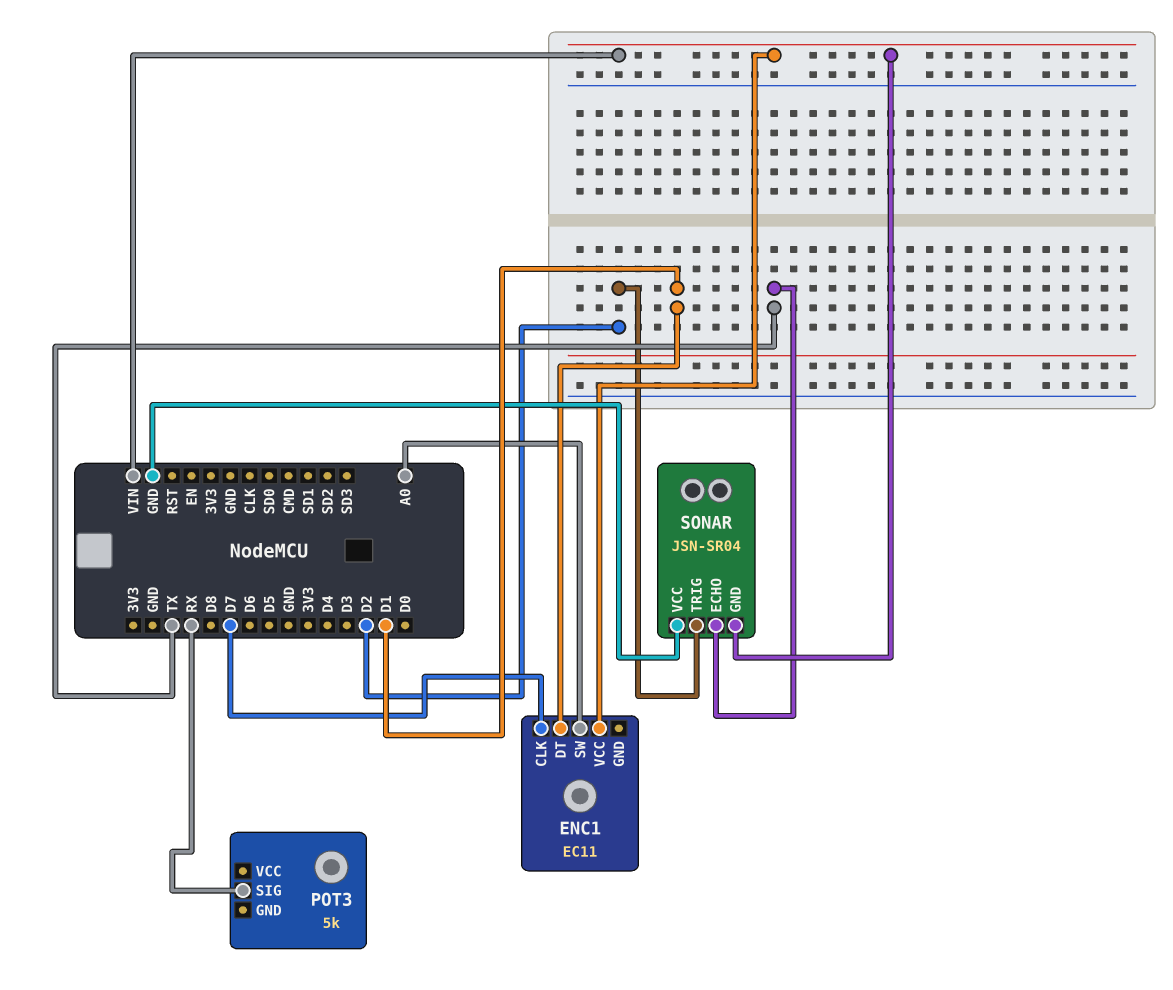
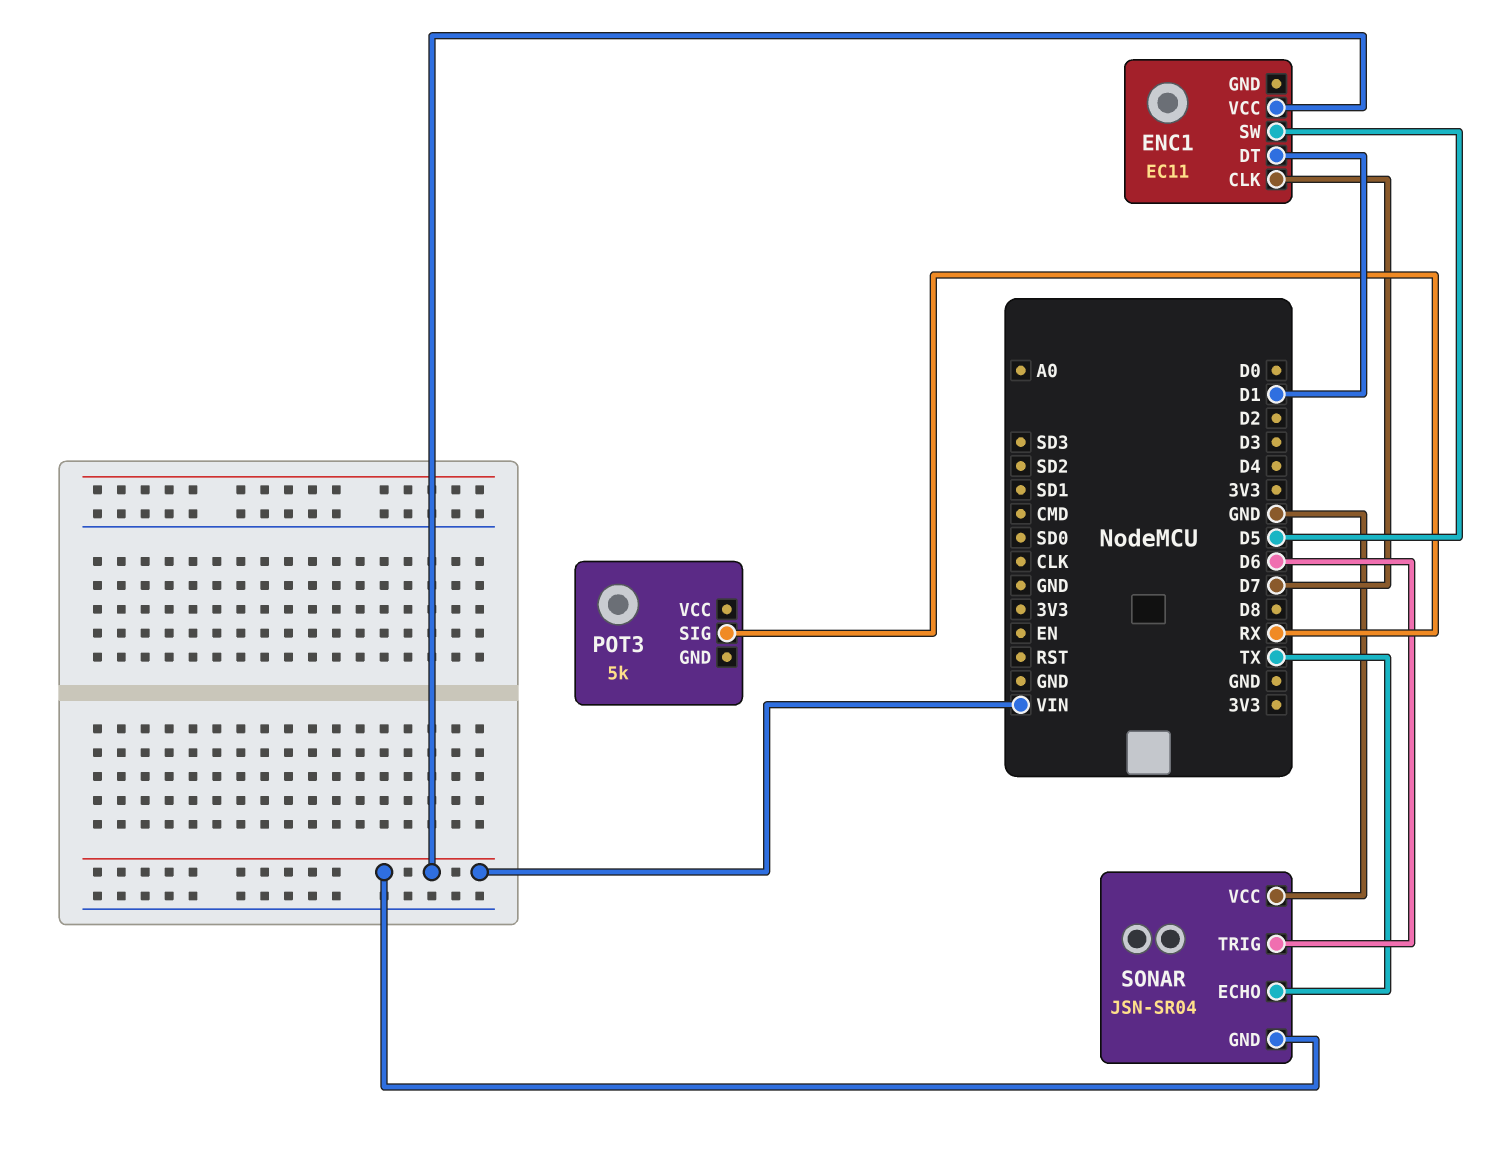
ENC1 pin SW: A0 -> D5
SONAR pin TRIG: D2 -> D6

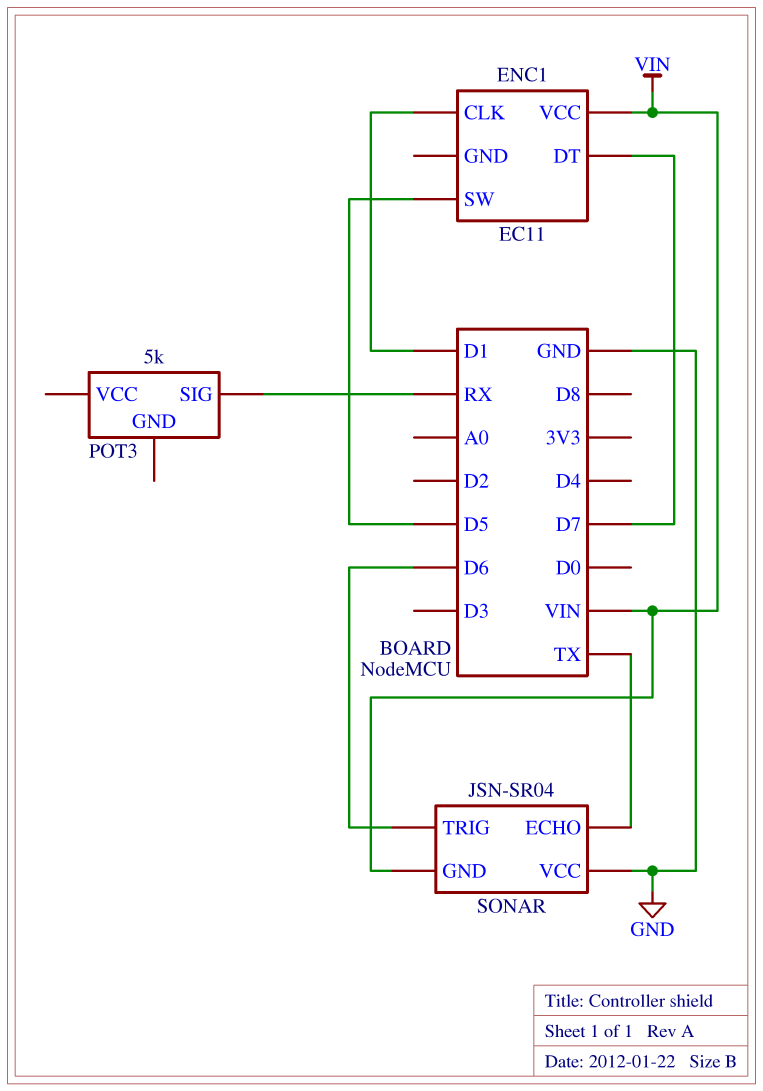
ENC1 pin CLK: D7 -> D1
ENC1 pin DT: D1 -> D7

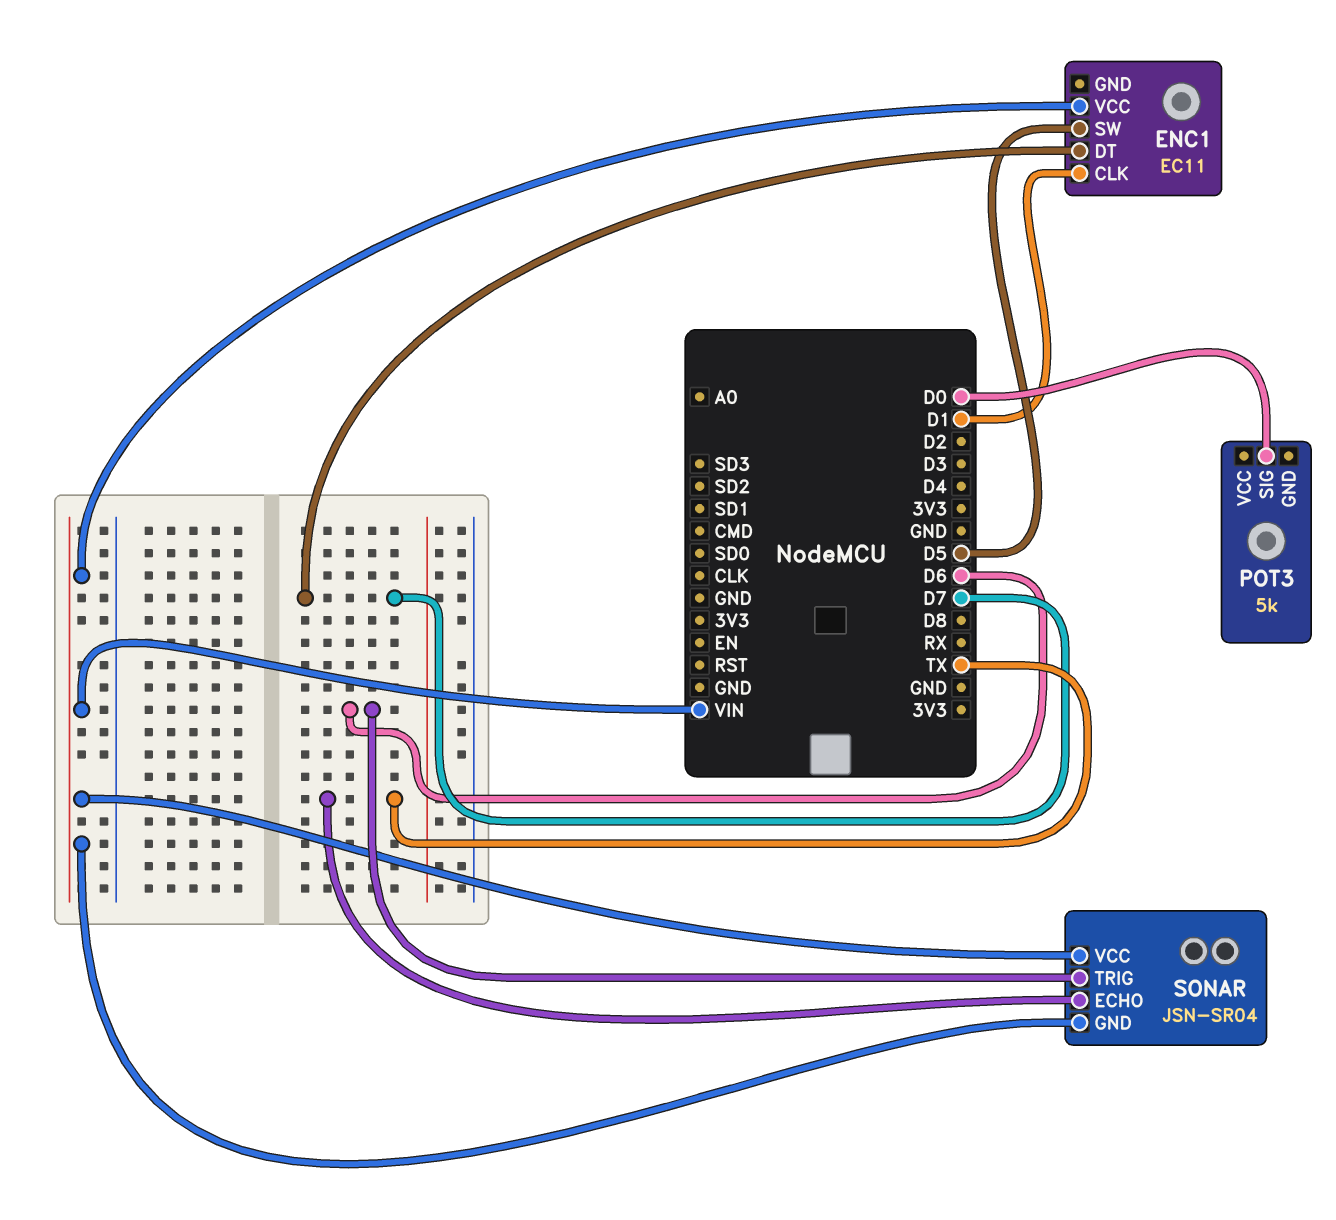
POT3 pin SIG: RX -> D0
SONAR pin VCC: GND -> VIN

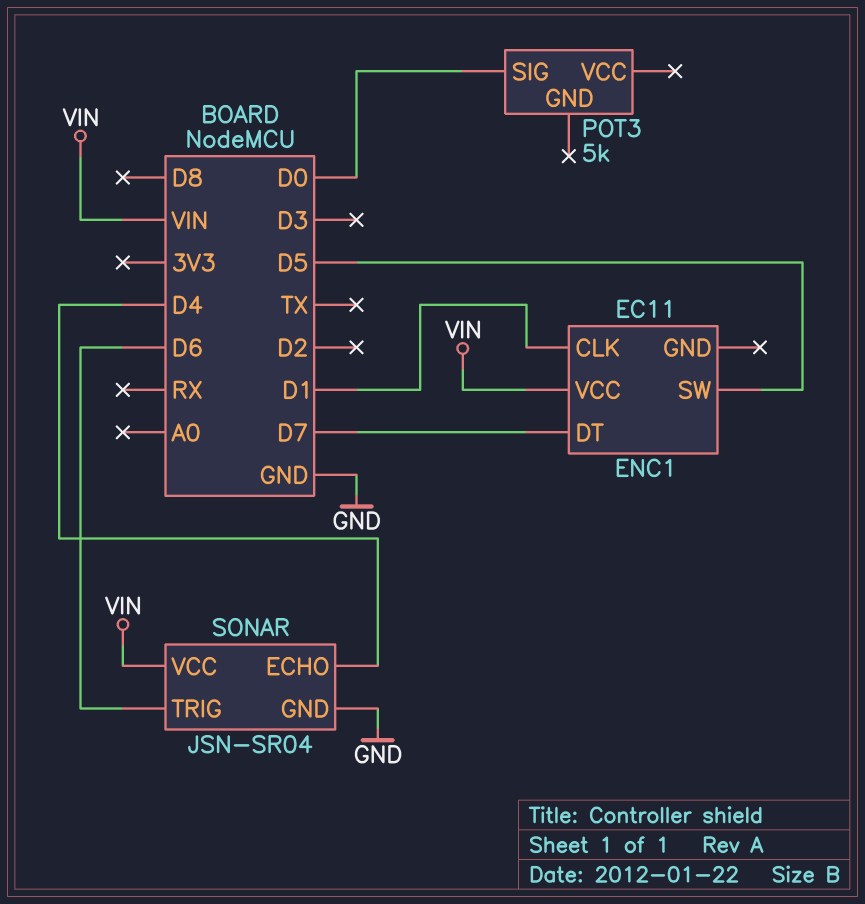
SONAR pin ECHO: TX -> D4
SONAR pin GND: VIN -> GND

